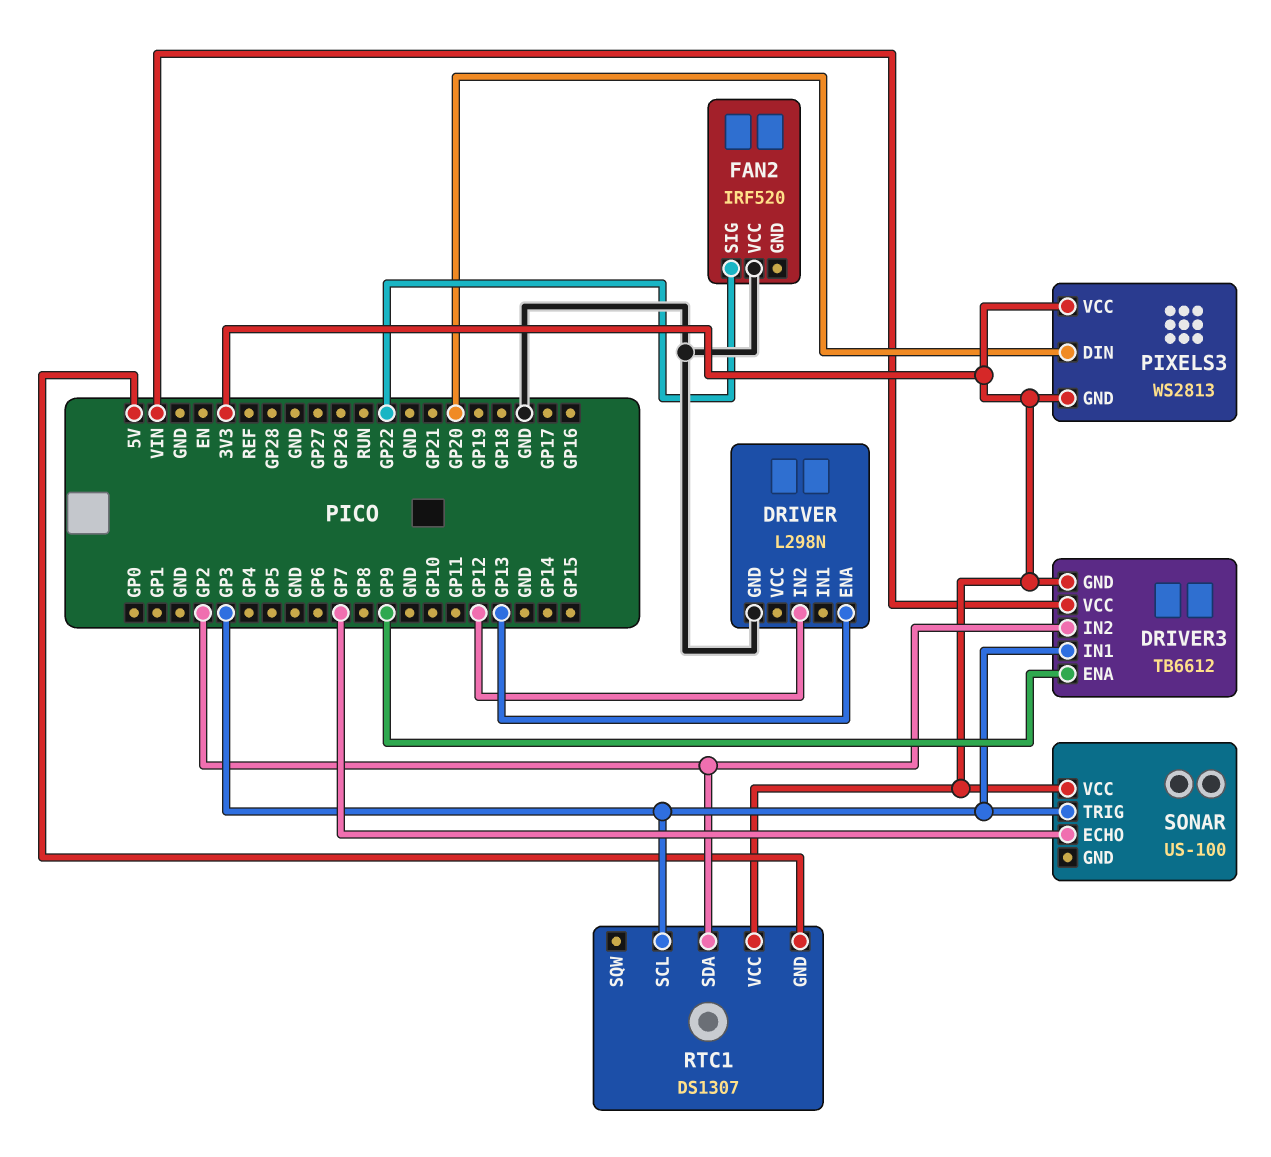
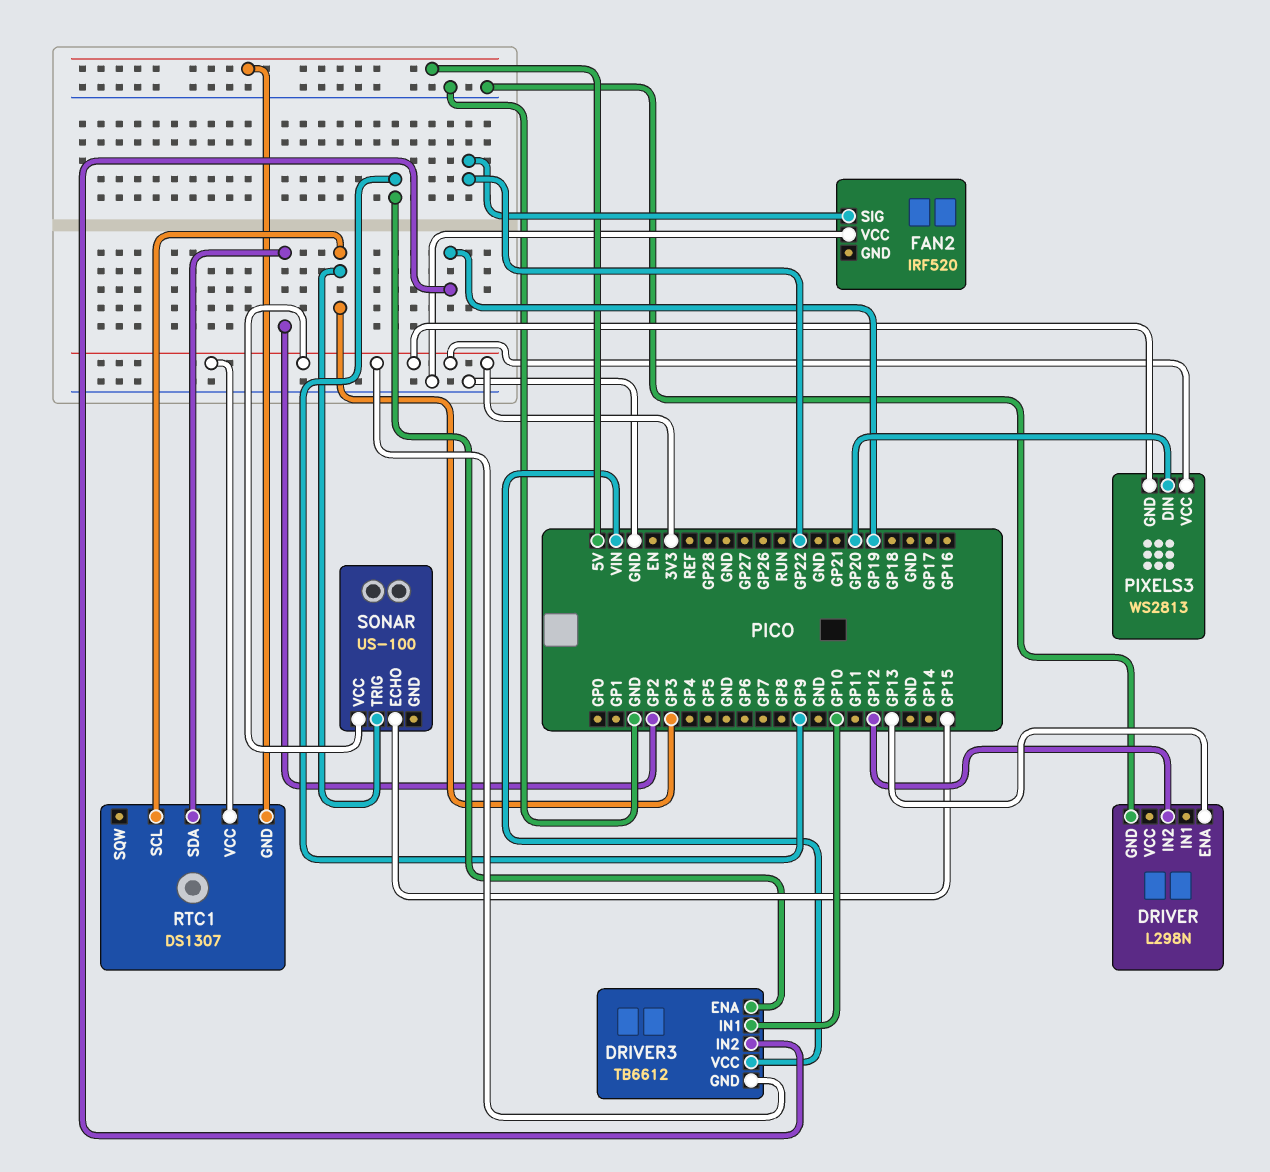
DRIVER3 pin IN1: GP3 -> GP10
DRIVER3 pin IN2: GP2 -> GP19
SONAR pin ECHO: GP7 -> GP15

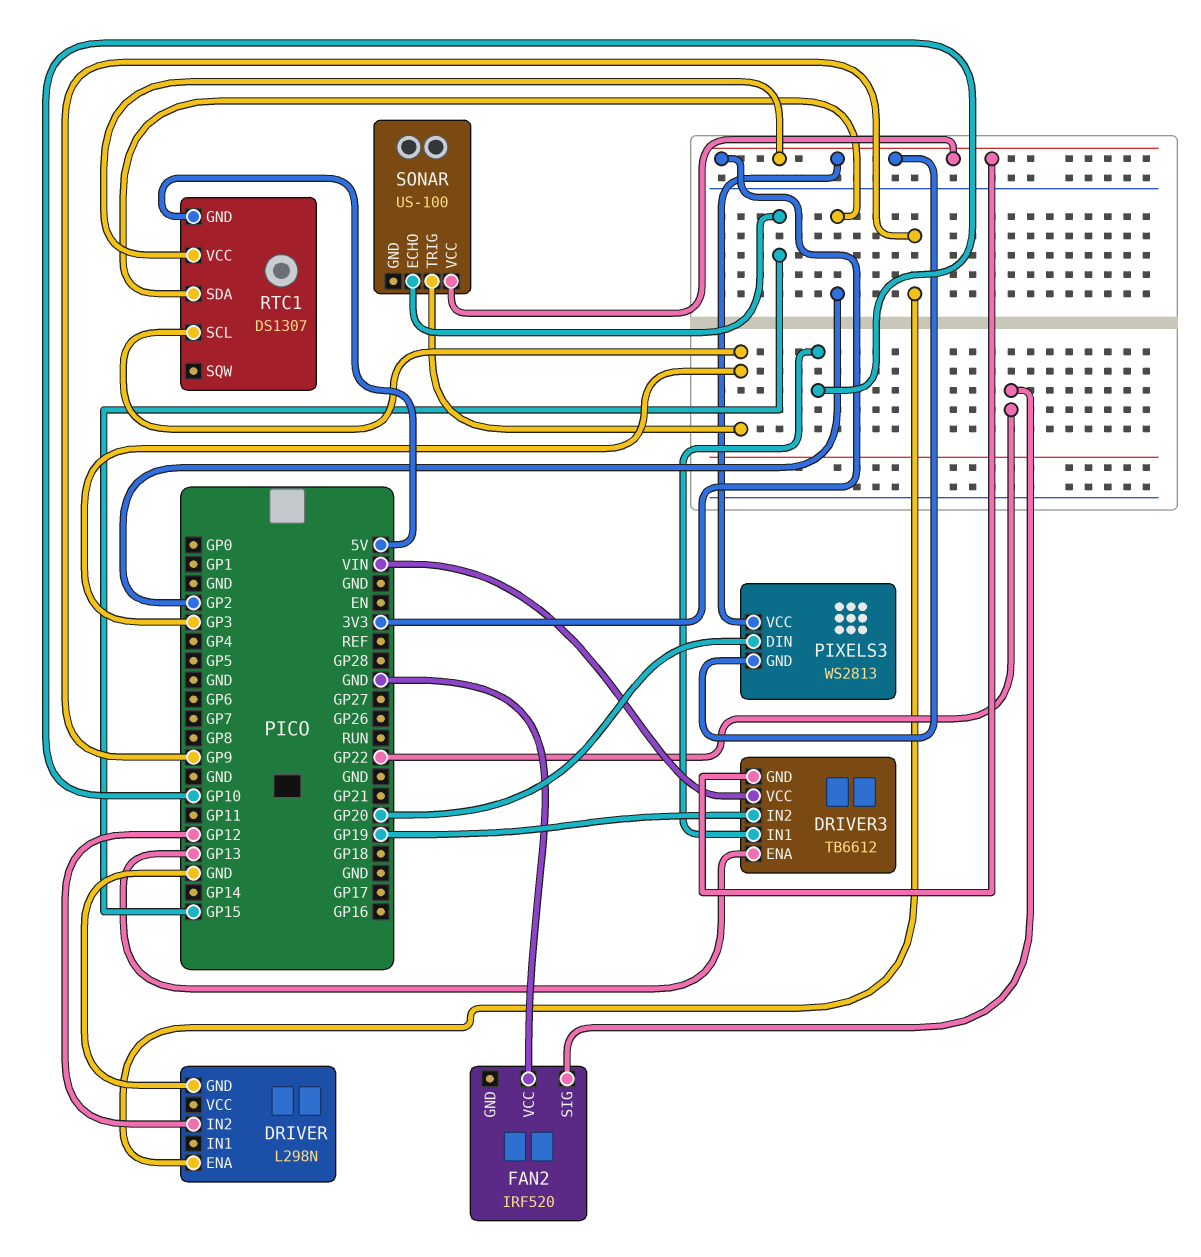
DRIVER pin ENA: GP13 -> GP9
DRIVER3 pin ENA: GP9 -> GP13

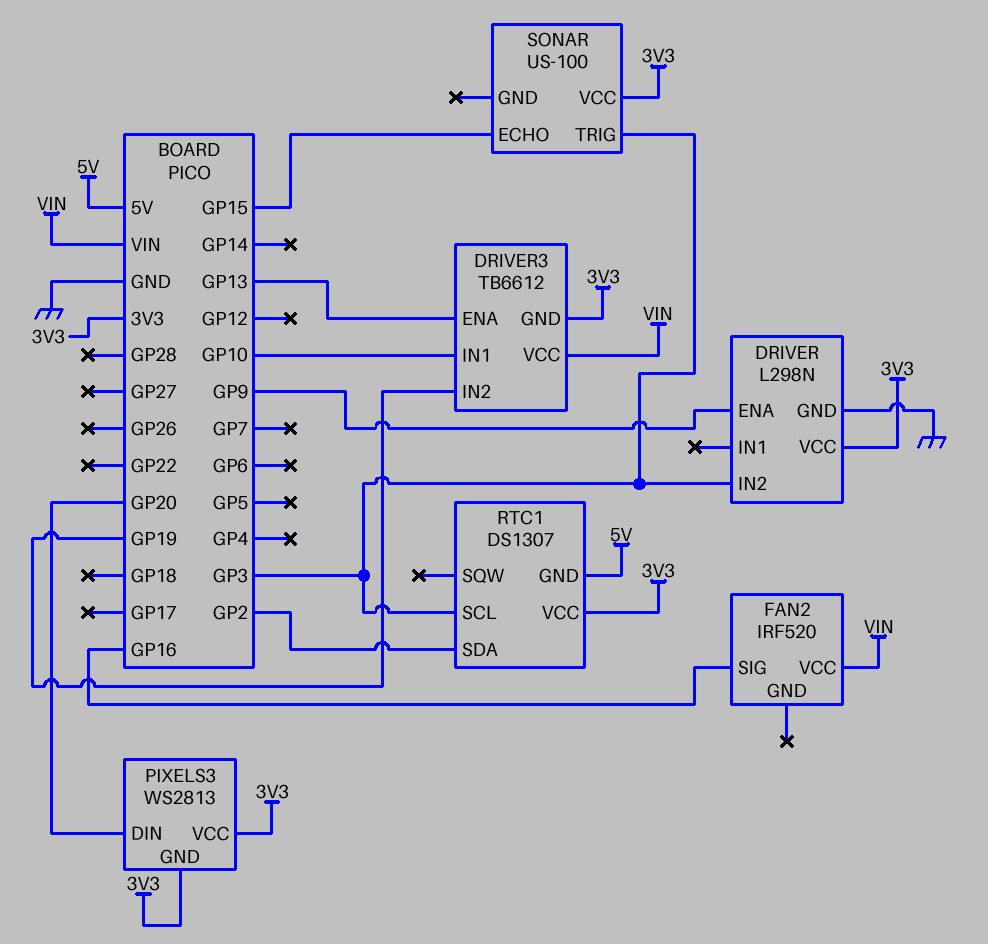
DRIVER pin IN2: GP12 -> GP3
DRIVER pin VCC: none -> 3V3
FAN2 pin SIG: GP22 -> GP16
FAN2 pin VCC: GND -> VIN

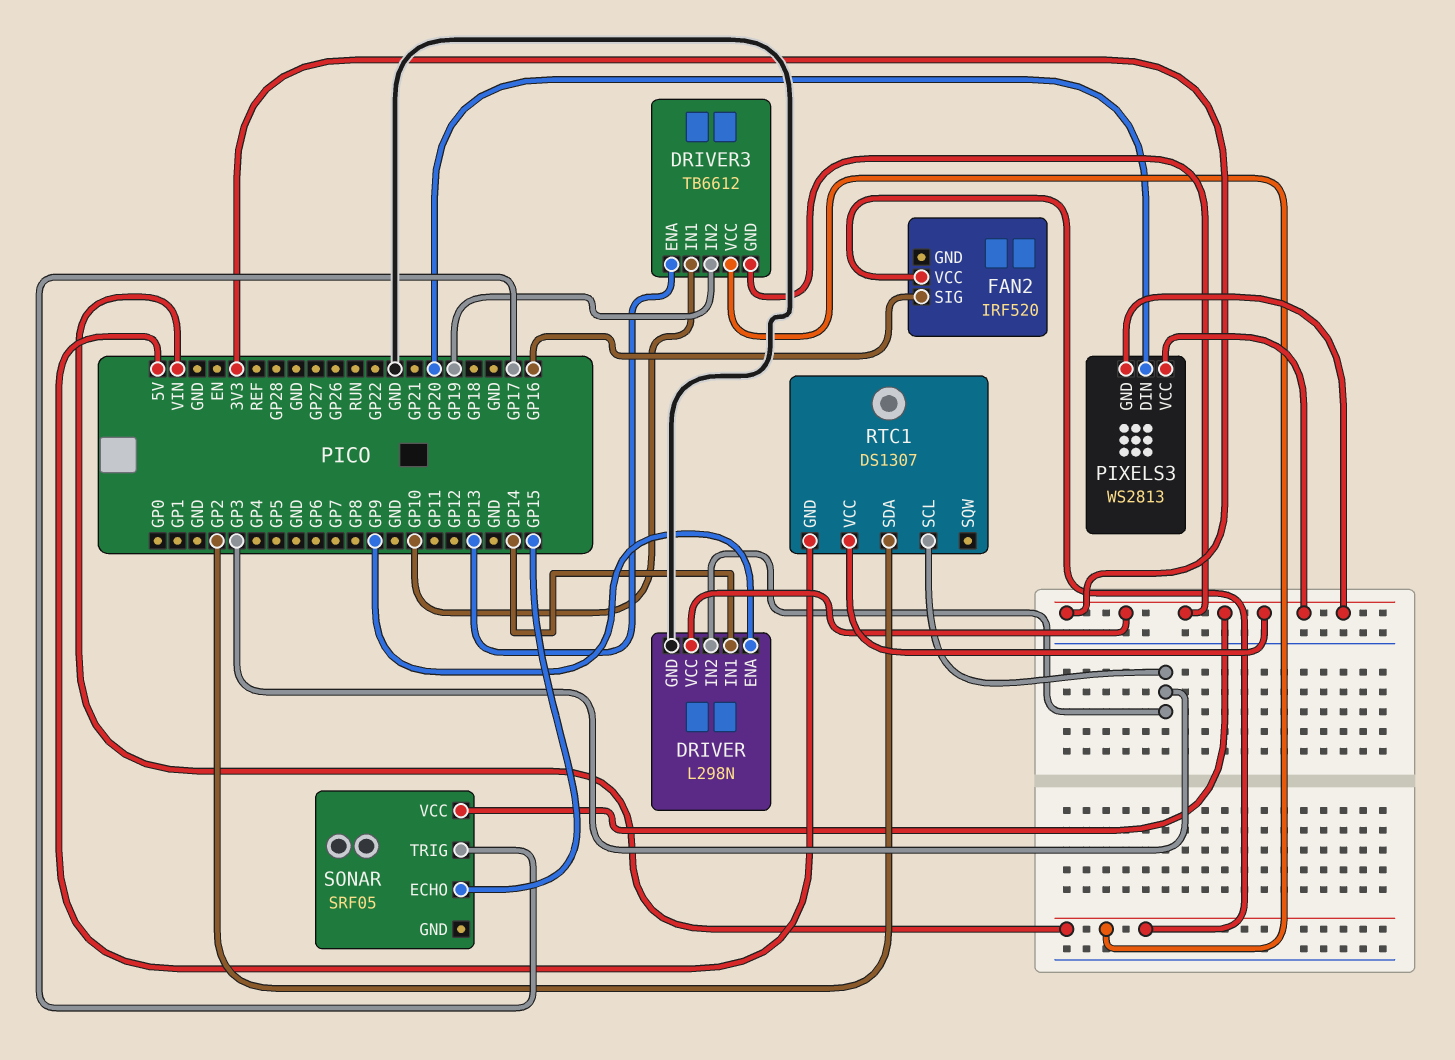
DRIVER pin IN1: none -> GP14
SONAR: US-100 -> SRF05
SONAR pin TRIG: GP3 -> GP17

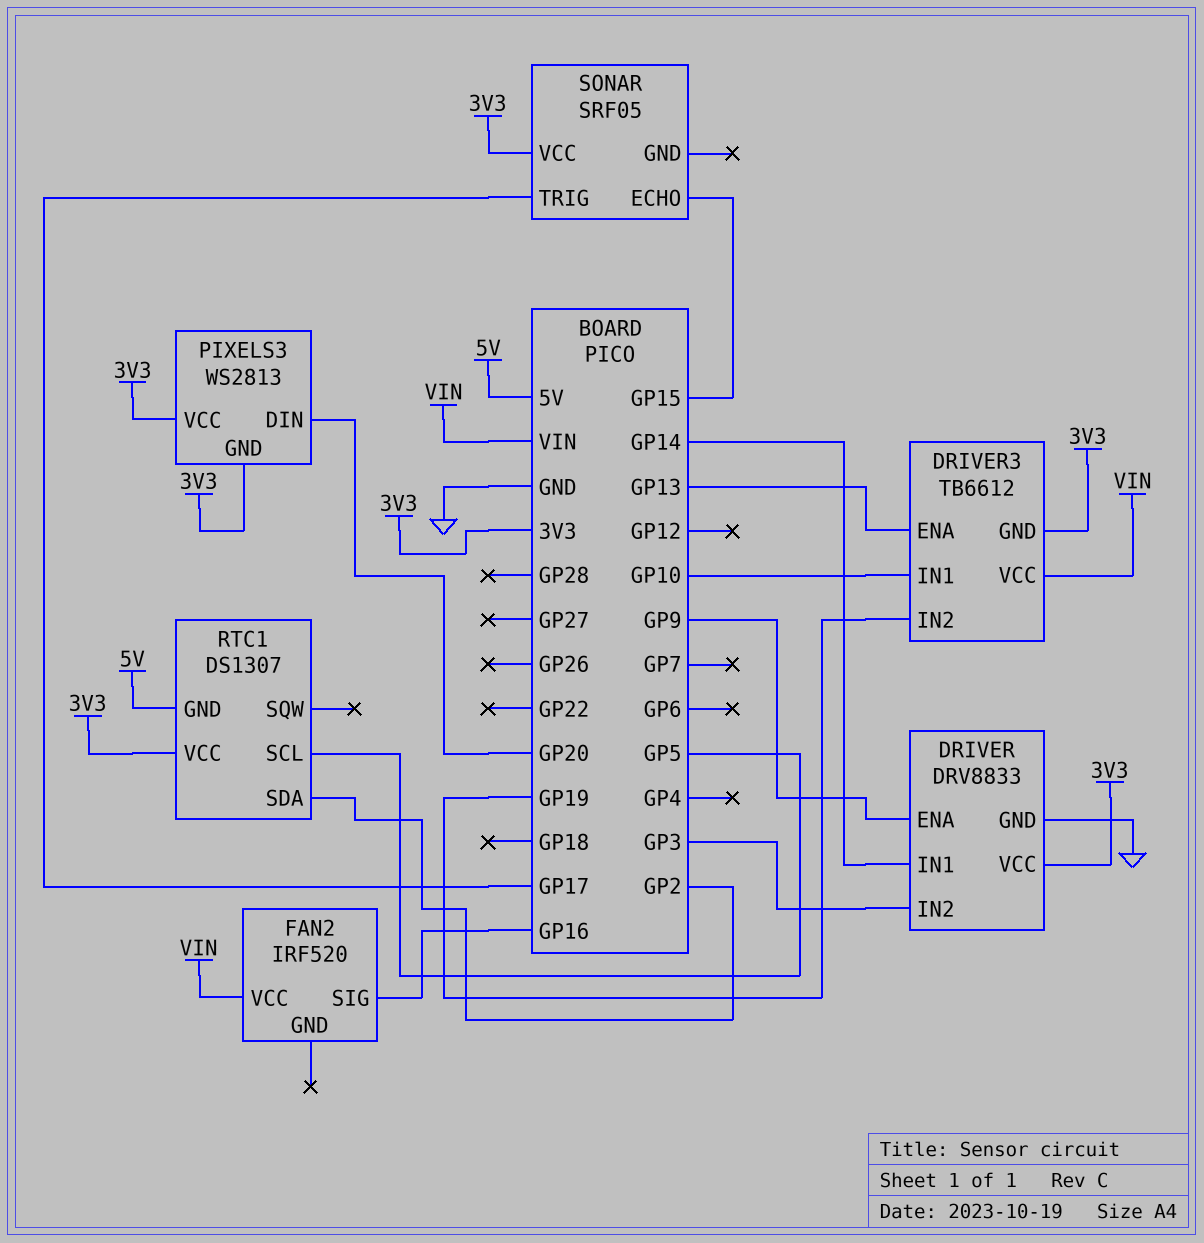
DRIVER: L298N -> DRV8833
RTC1 pin SCL: GP3 -> GP5

